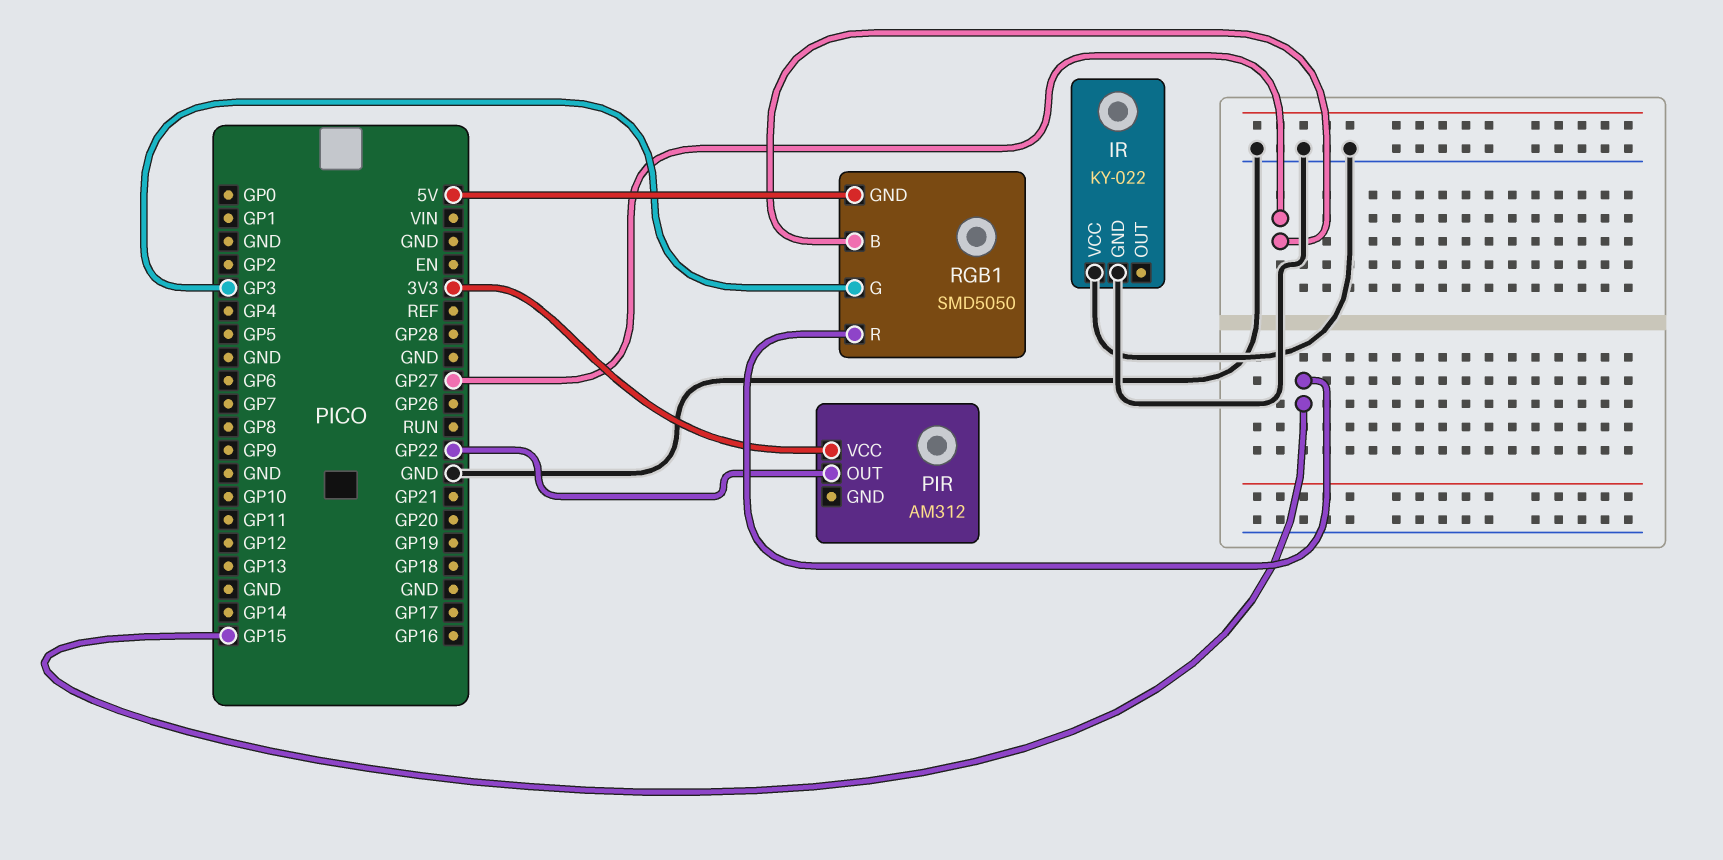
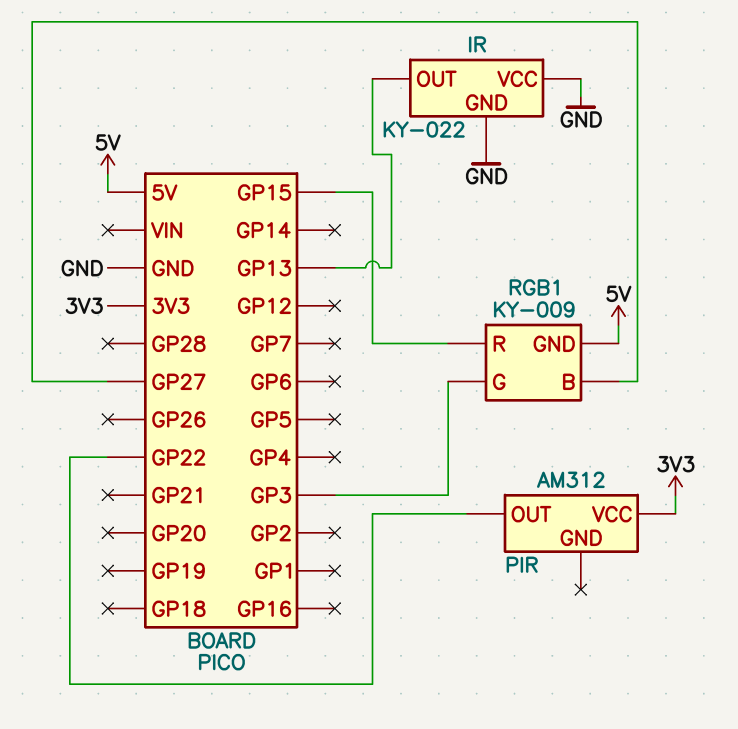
IR pin OUT: none -> GP13
RGB1: SMD5050 -> KY-009

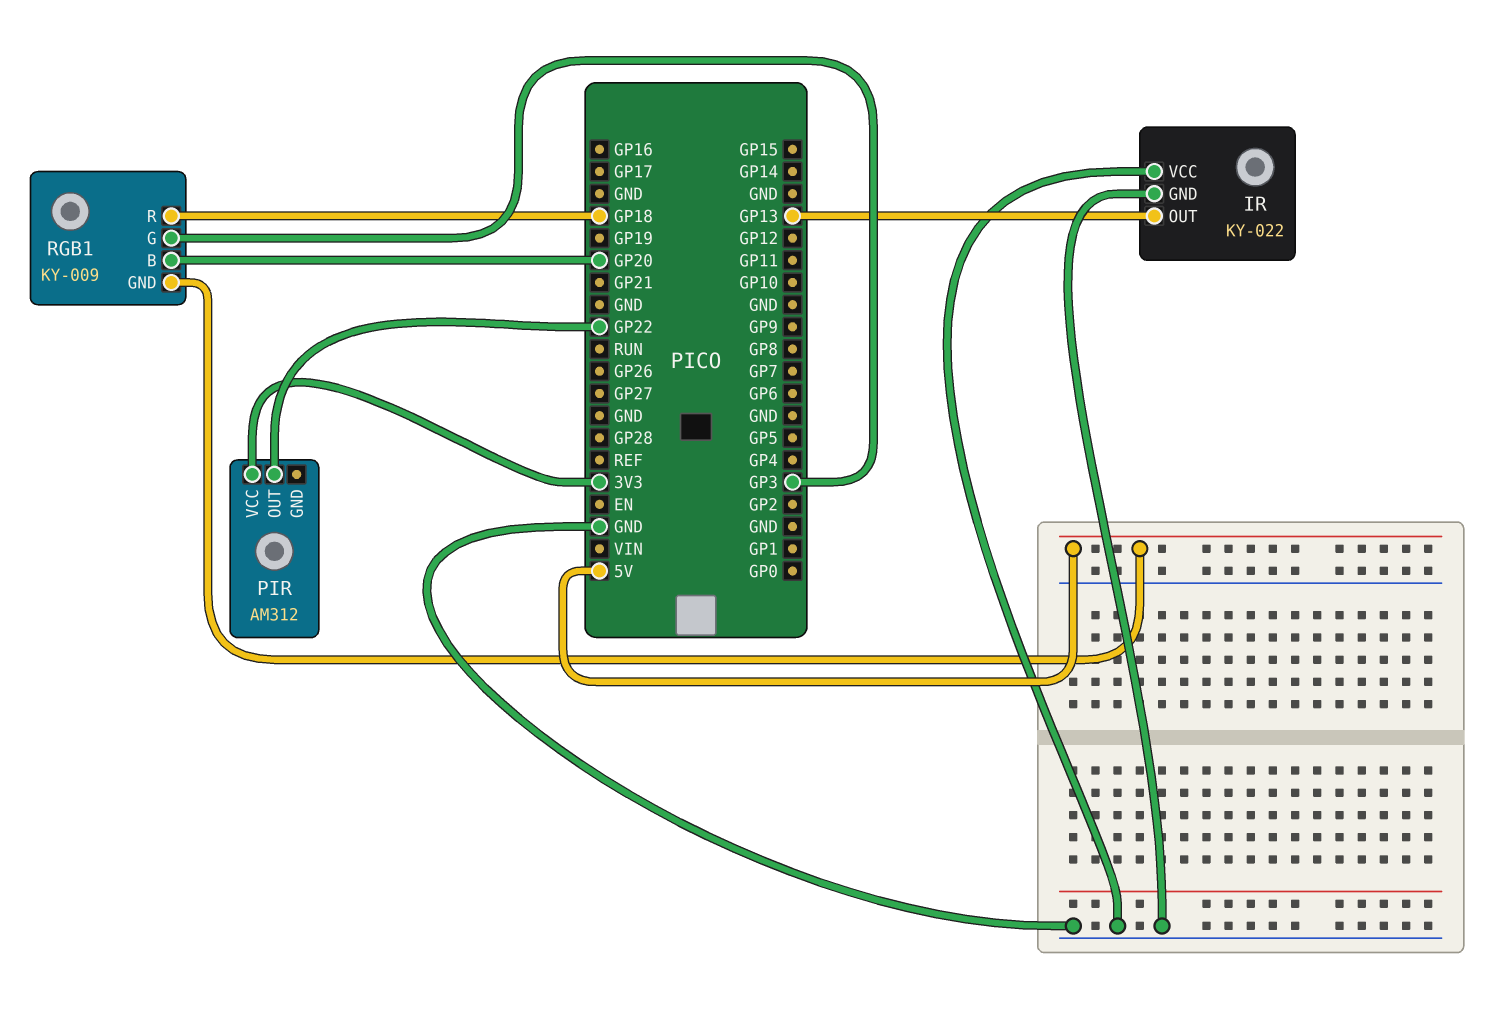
RGB1 pin B: GP27 -> GP20
RGB1 pin R: GP15 -> GP18

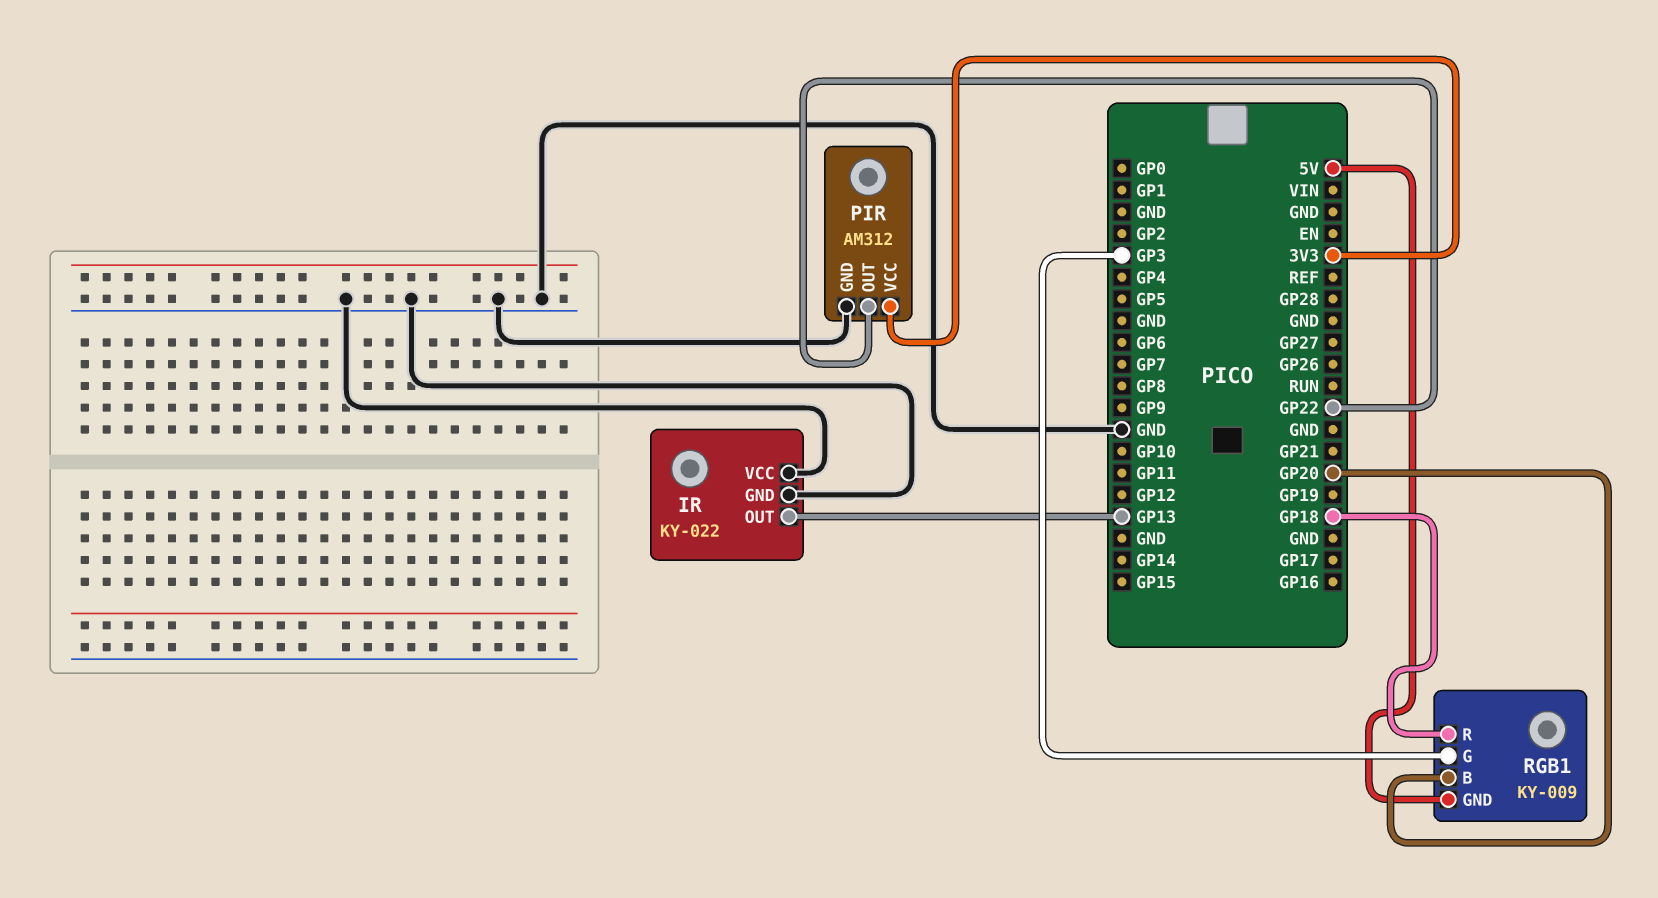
PIR pin GND: none -> GND

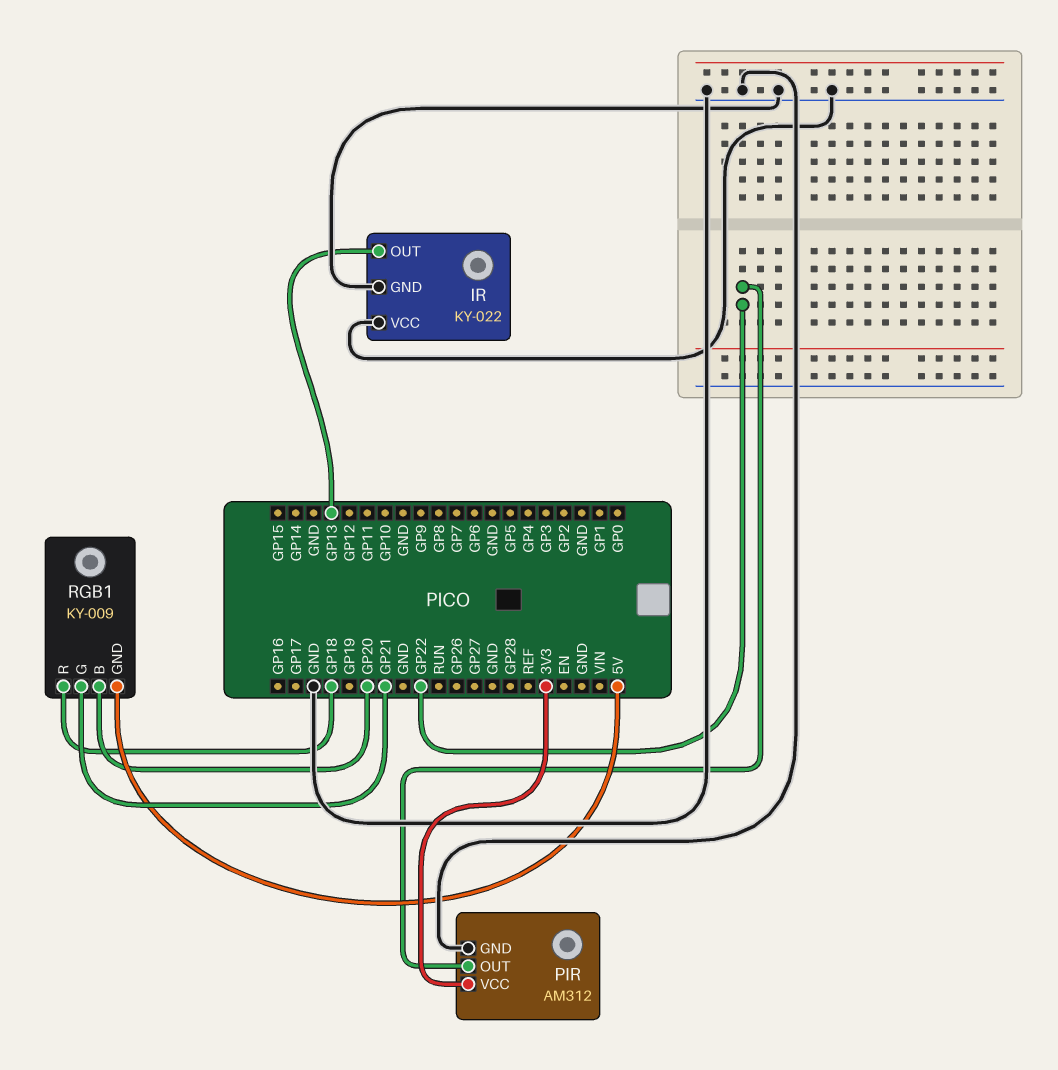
RGB1 pin G: GP3 -> GP21

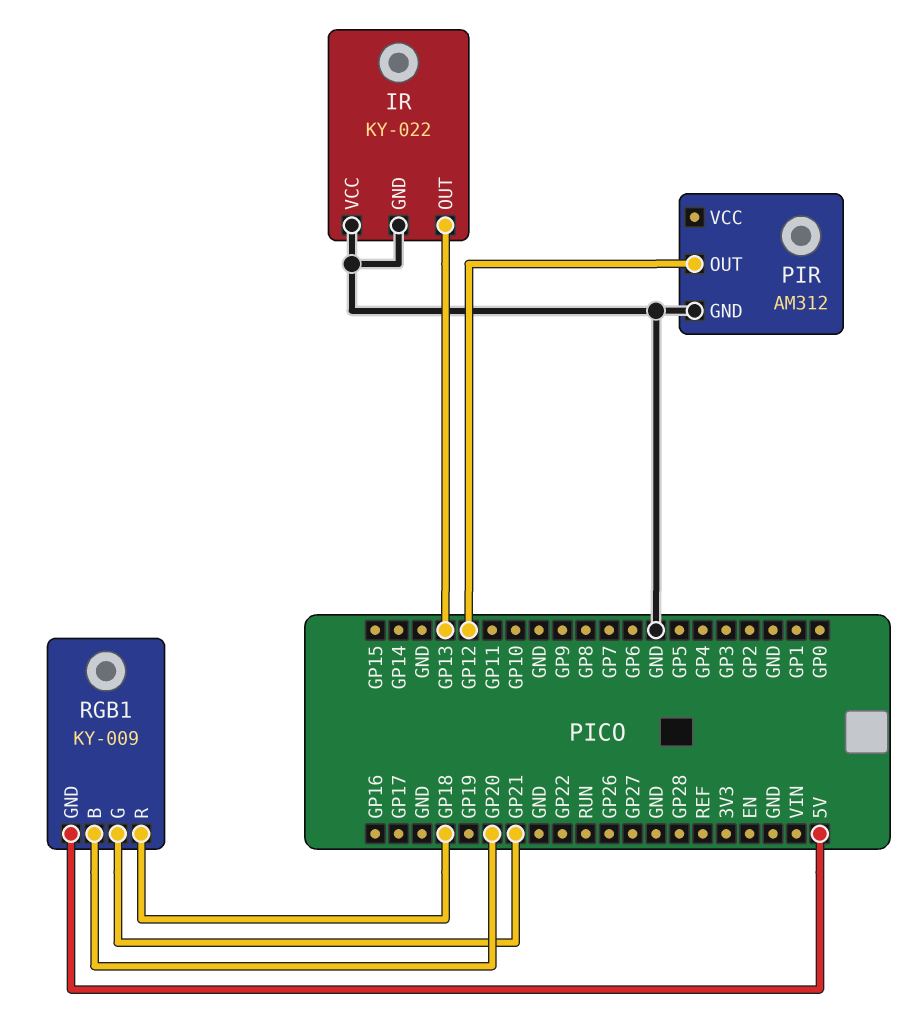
PIR pin OUT: GP22 -> GP12
PIR pin VCC: 3V3 -> none

